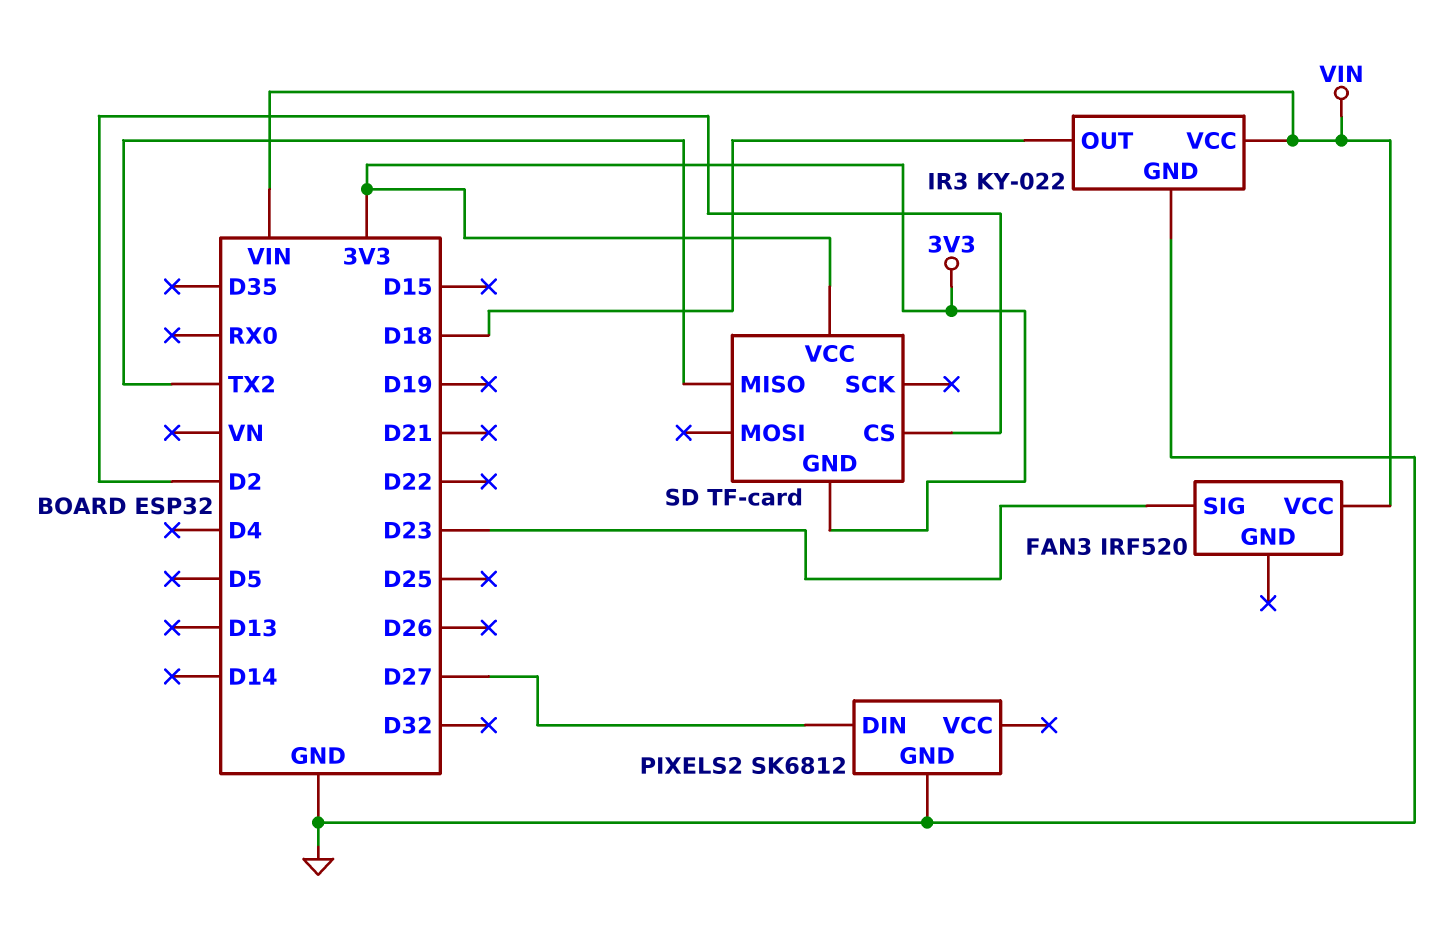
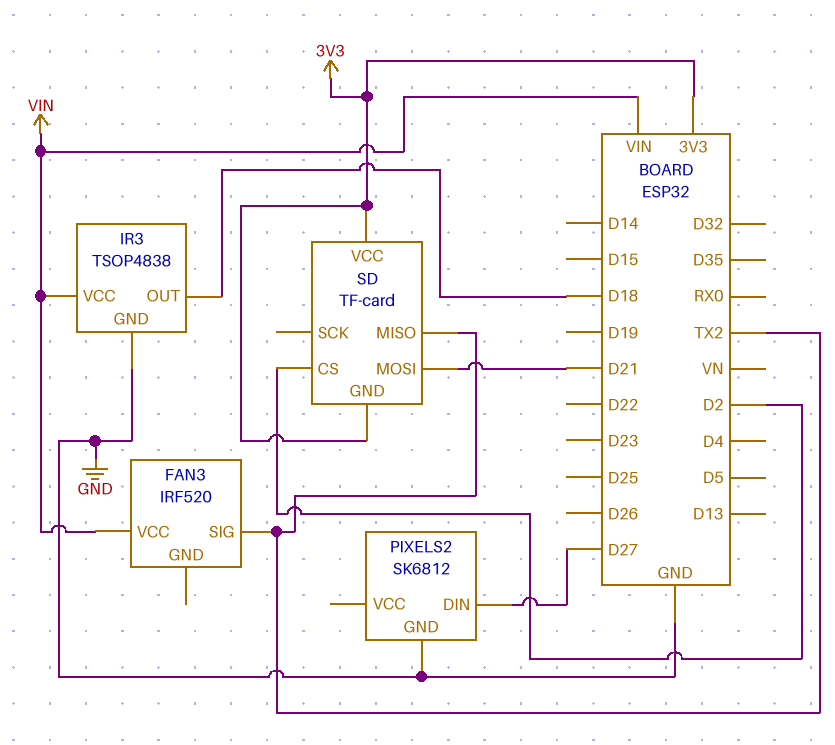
FAN3 pin SIG: D23 -> TX2
IR3: KY-022 -> TSOP4838
SD pin MOSI: none -> D21

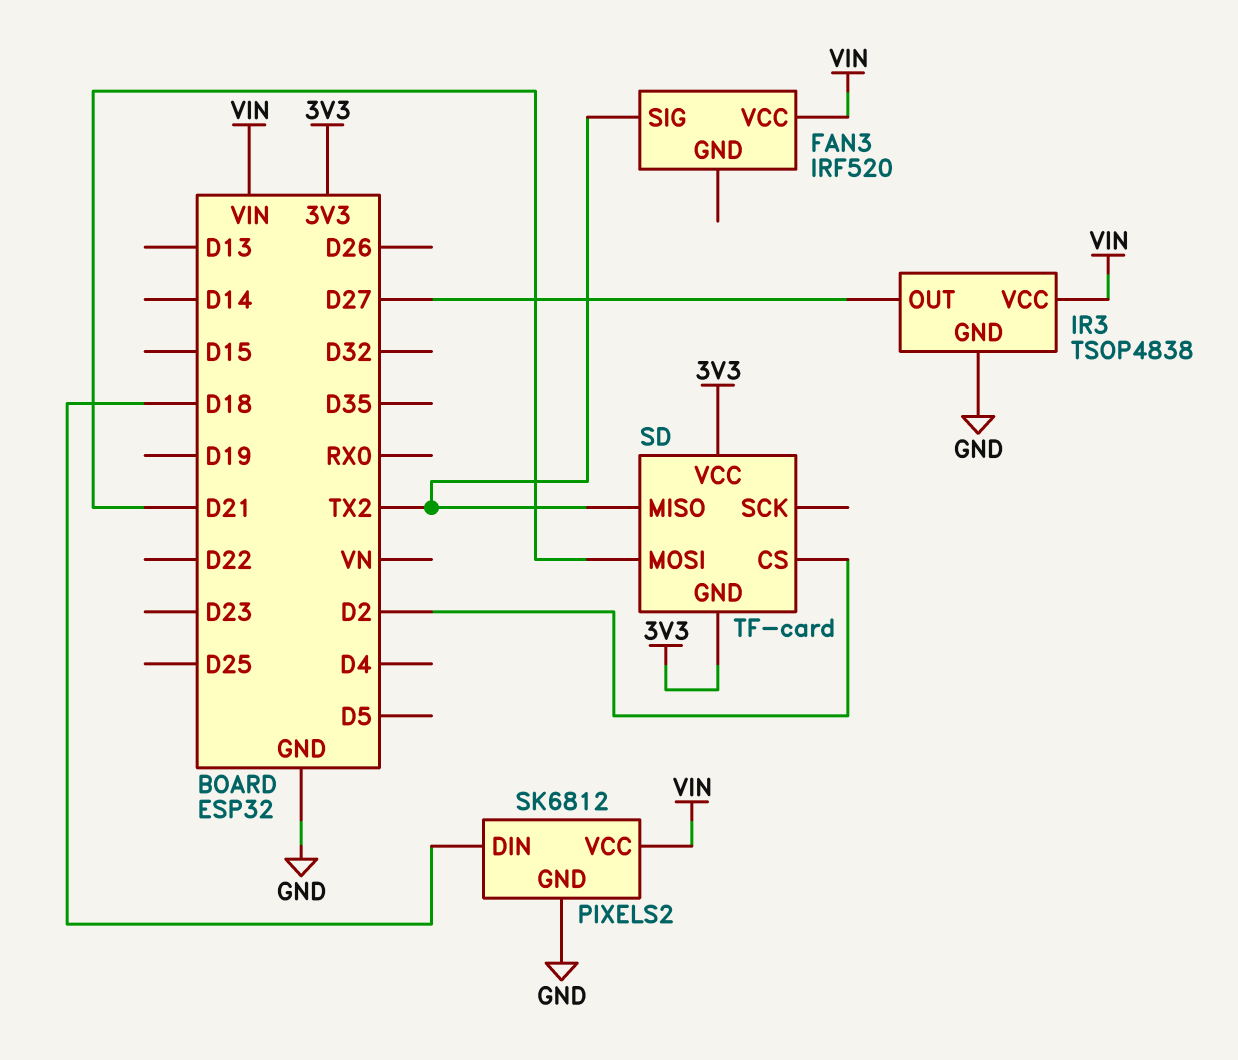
IR3 pin OUT: D18 -> D27
PIXELS2 pin DIN: D27 -> D18
PIXELS2 pin VCC: none -> VIN

